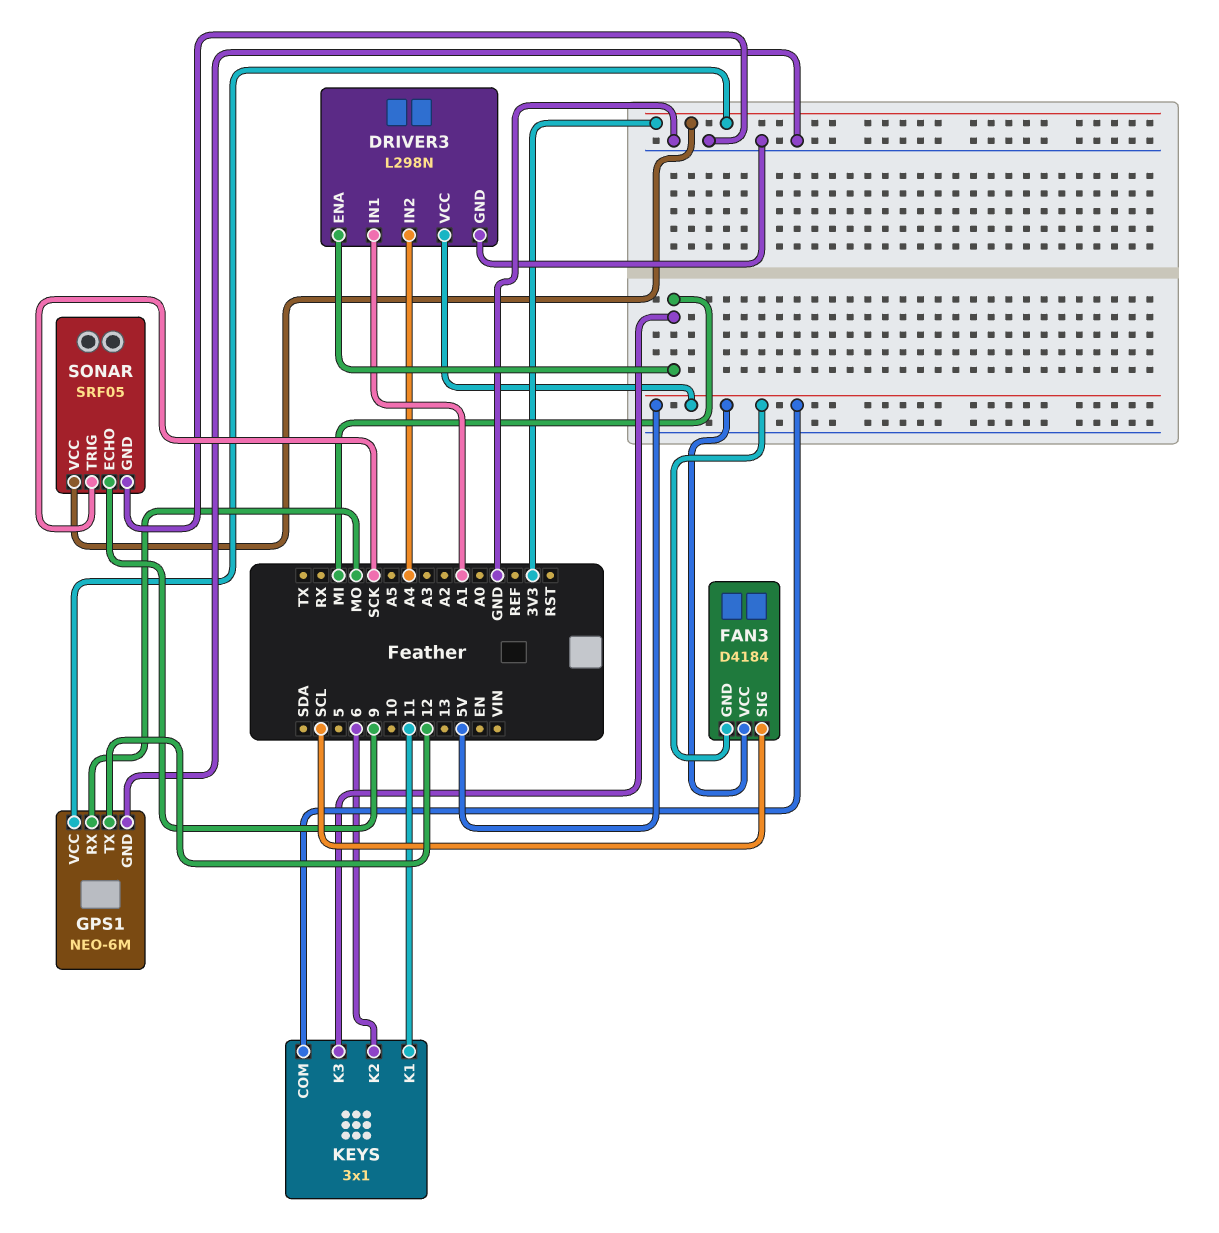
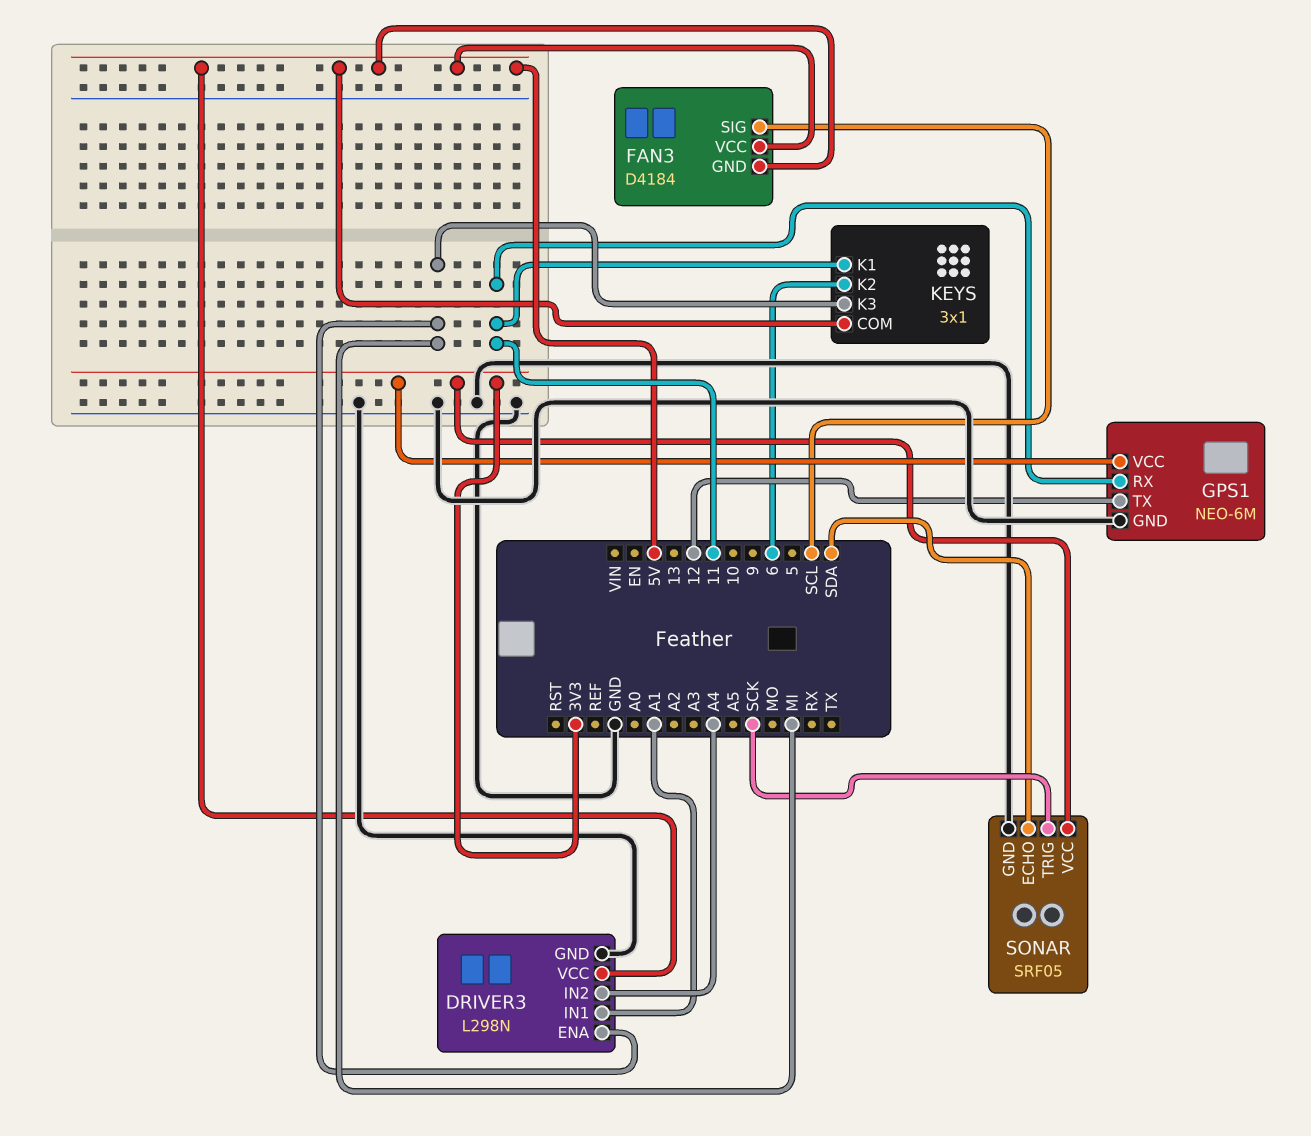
GPS1 pin RX: MO -> 11
SONAR pin ECHO: 9 -> SDA

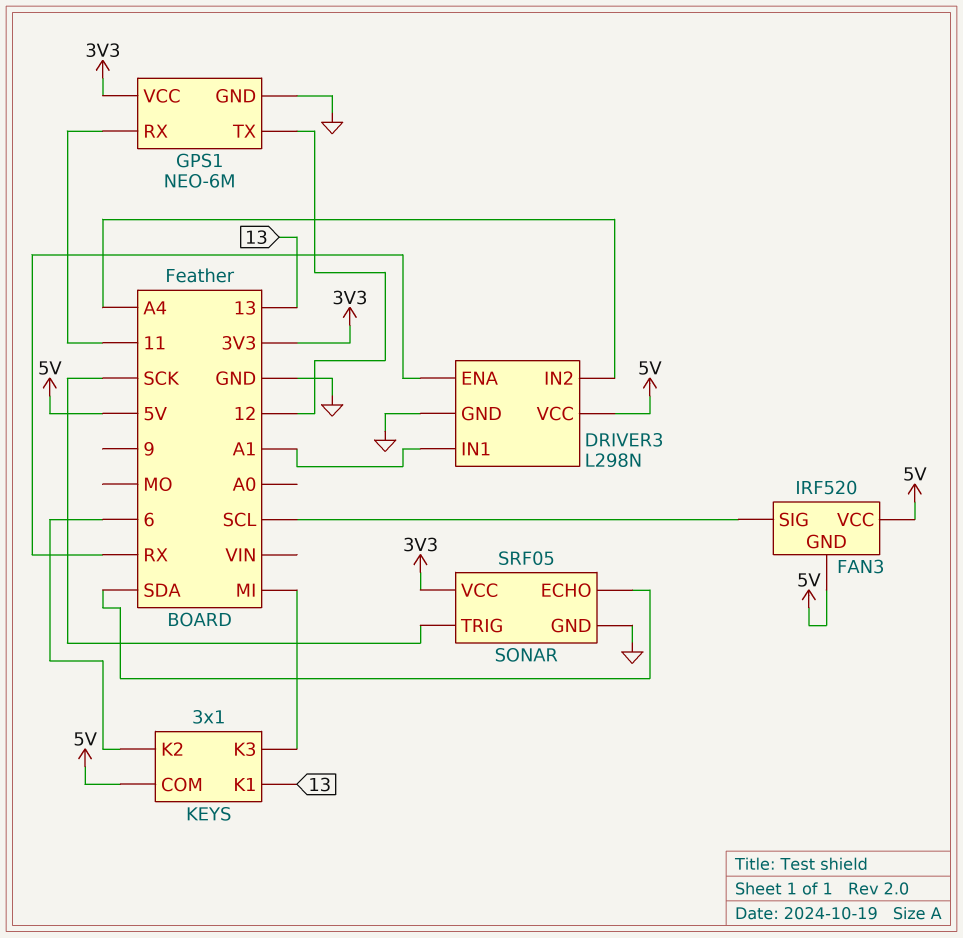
DRIVER3 pin ENA: MI -> RX
FAN3: D4184 -> IRF520
KEYS pin K1: 11 -> 13

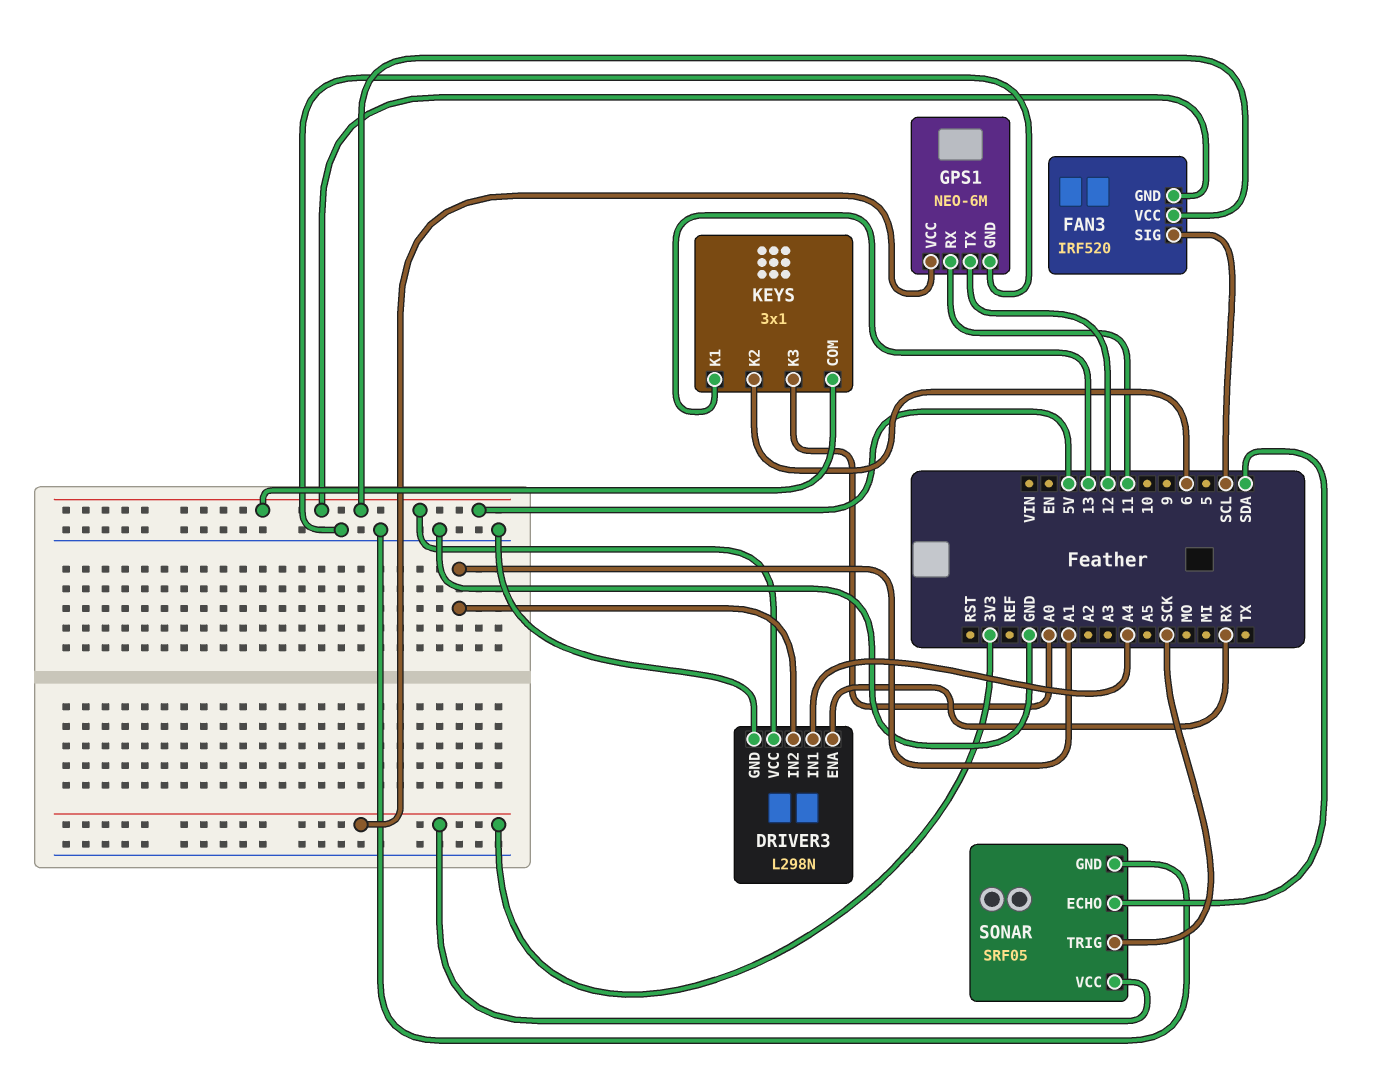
DRIVER3 pin IN1: A1 -> A4
DRIVER3 pin IN2: A4 -> A1
KEYS pin K3: MI -> A0

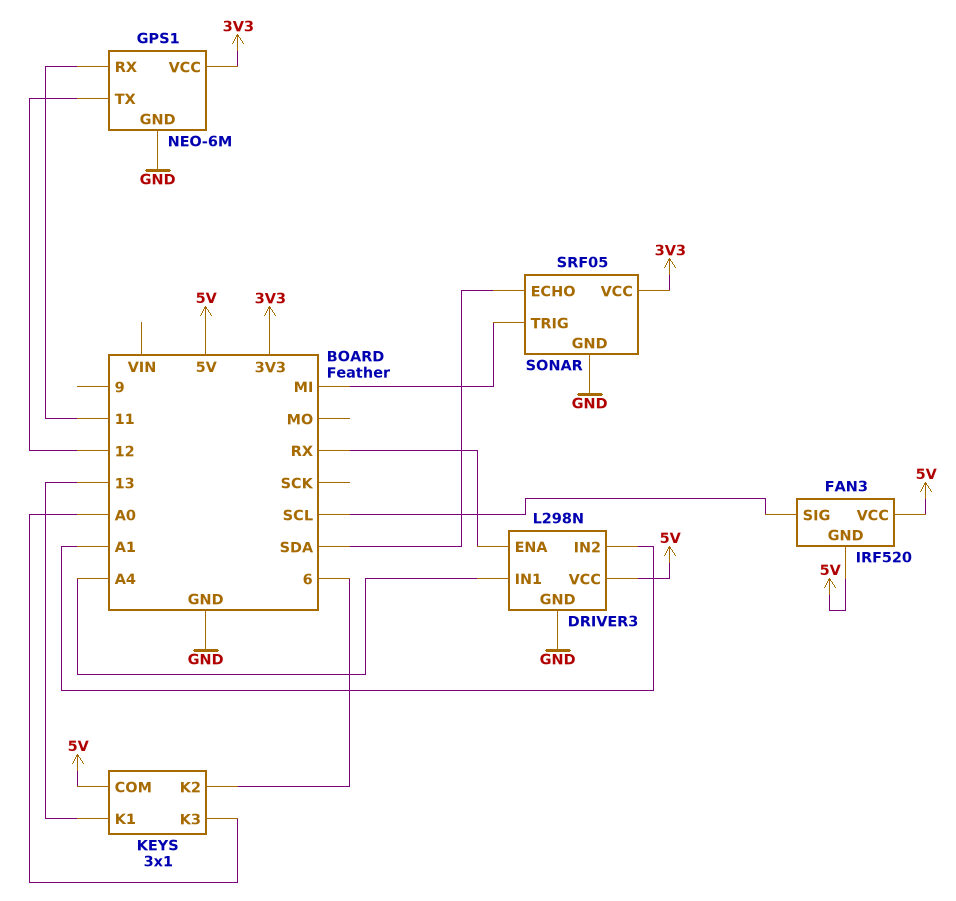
SONAR pin TRIG: SCK -> MI

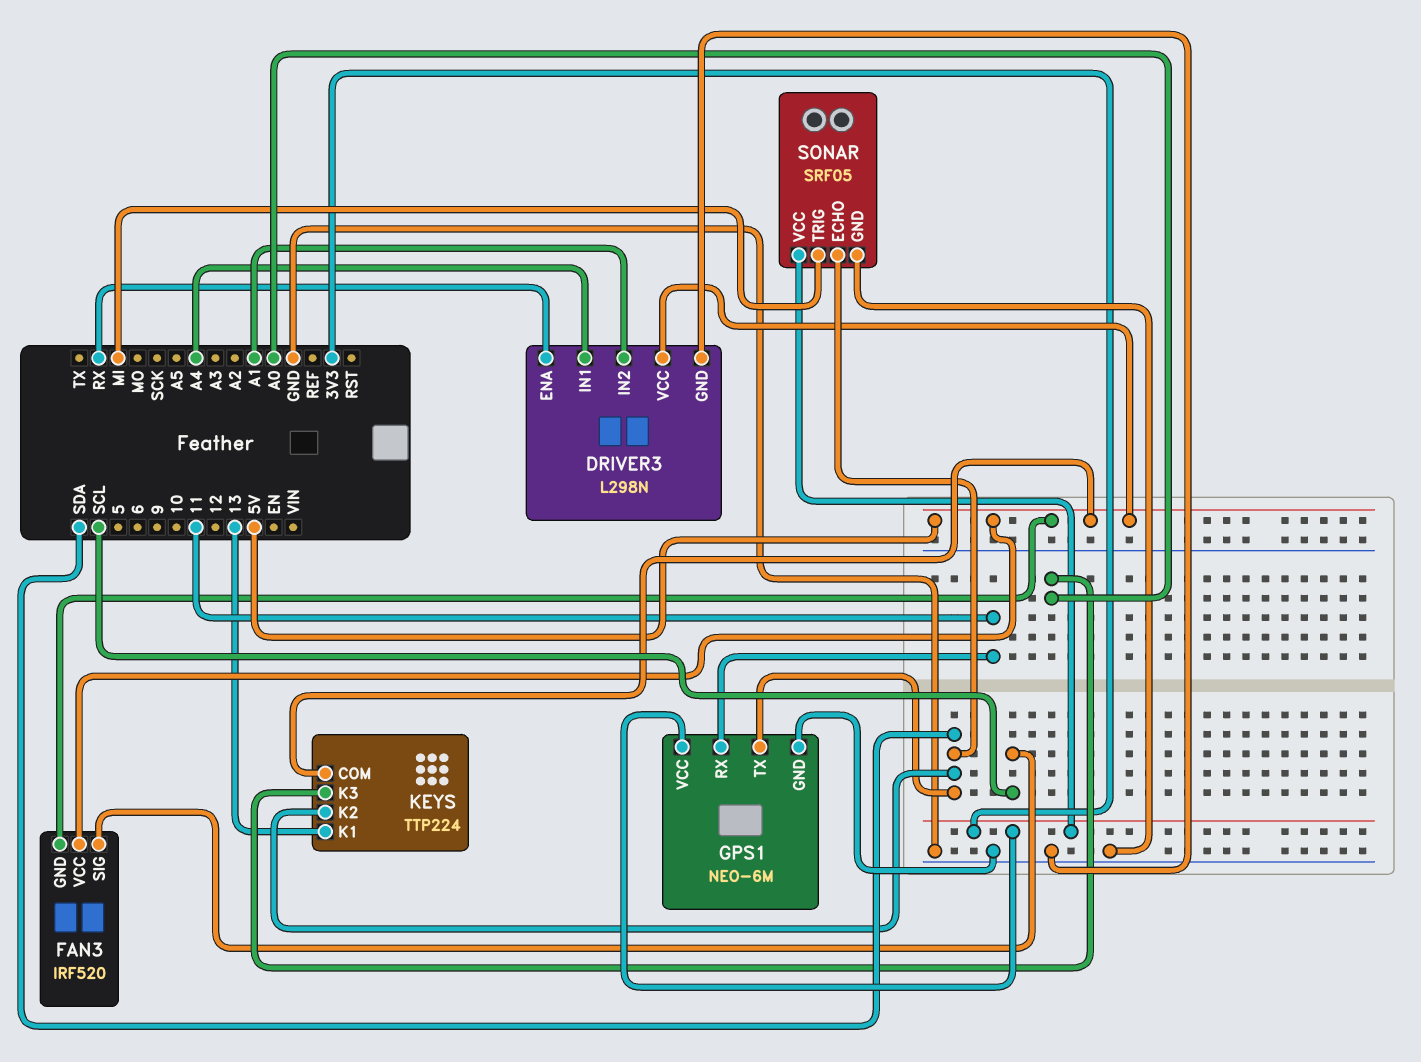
GPS1 pin TX: 12 -> SDA
KEYS: 3x1 -> TTP224
KEYS pin K2: 6 -> SDA

